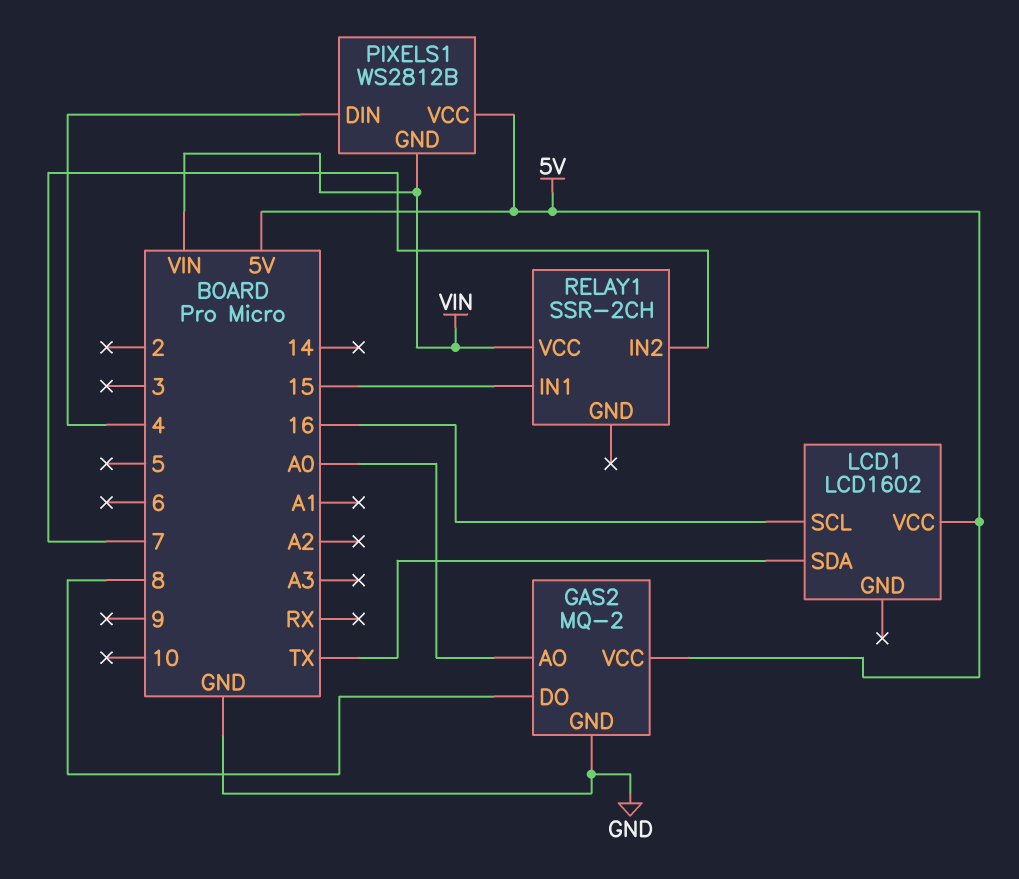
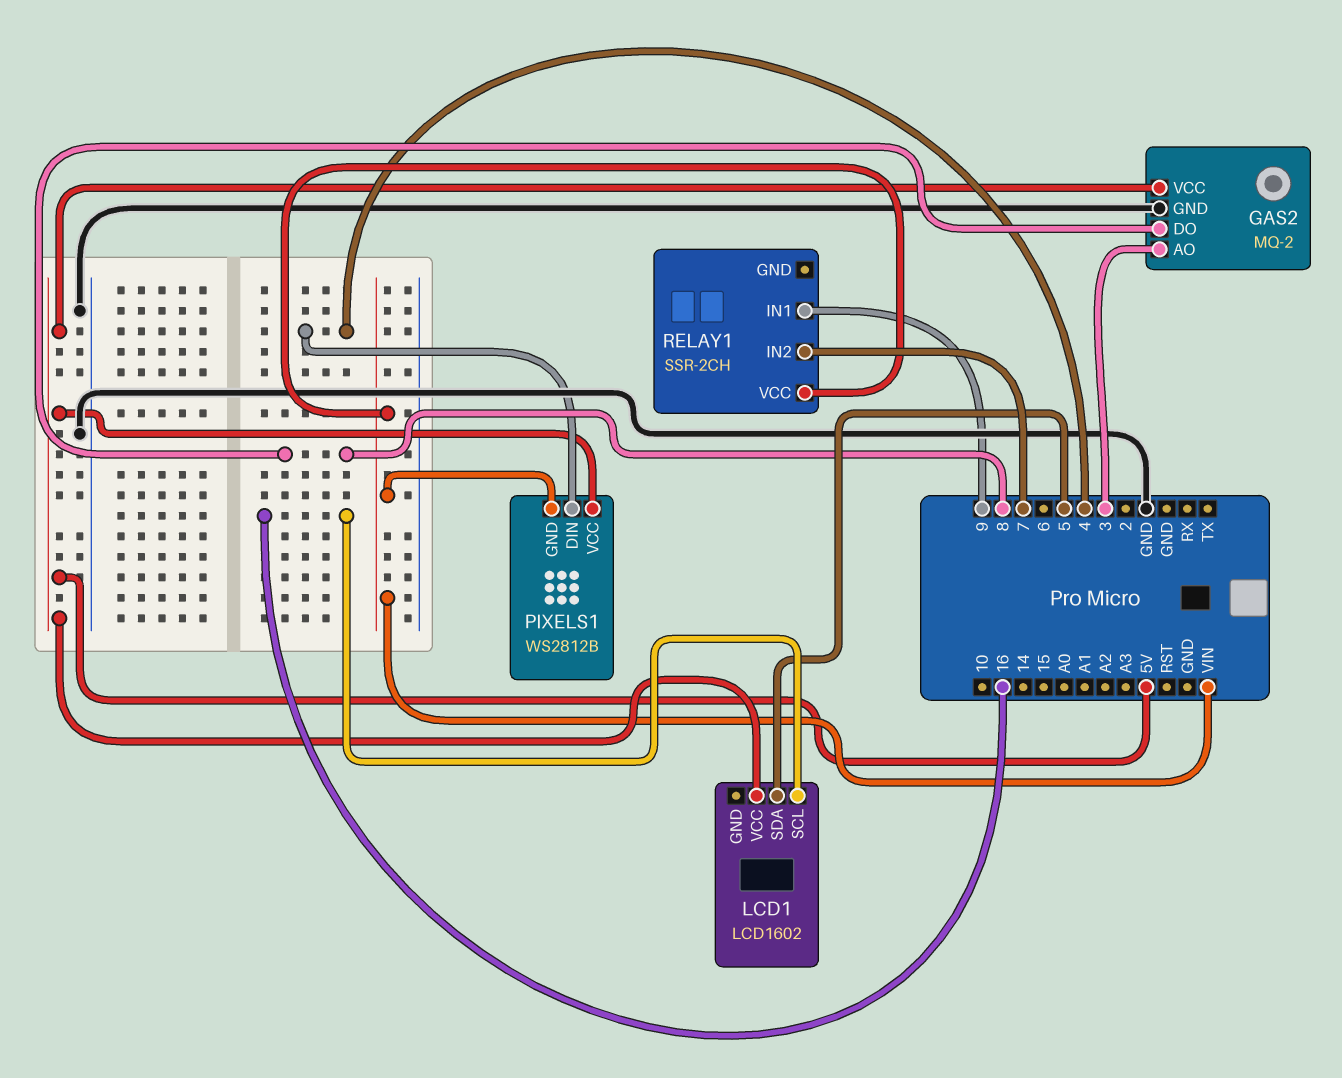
GAS2 pin AO: A0 -> 3
LCD1 pin SDA: TX -> 5
RELAY1 pin IN1: 15 -> 9

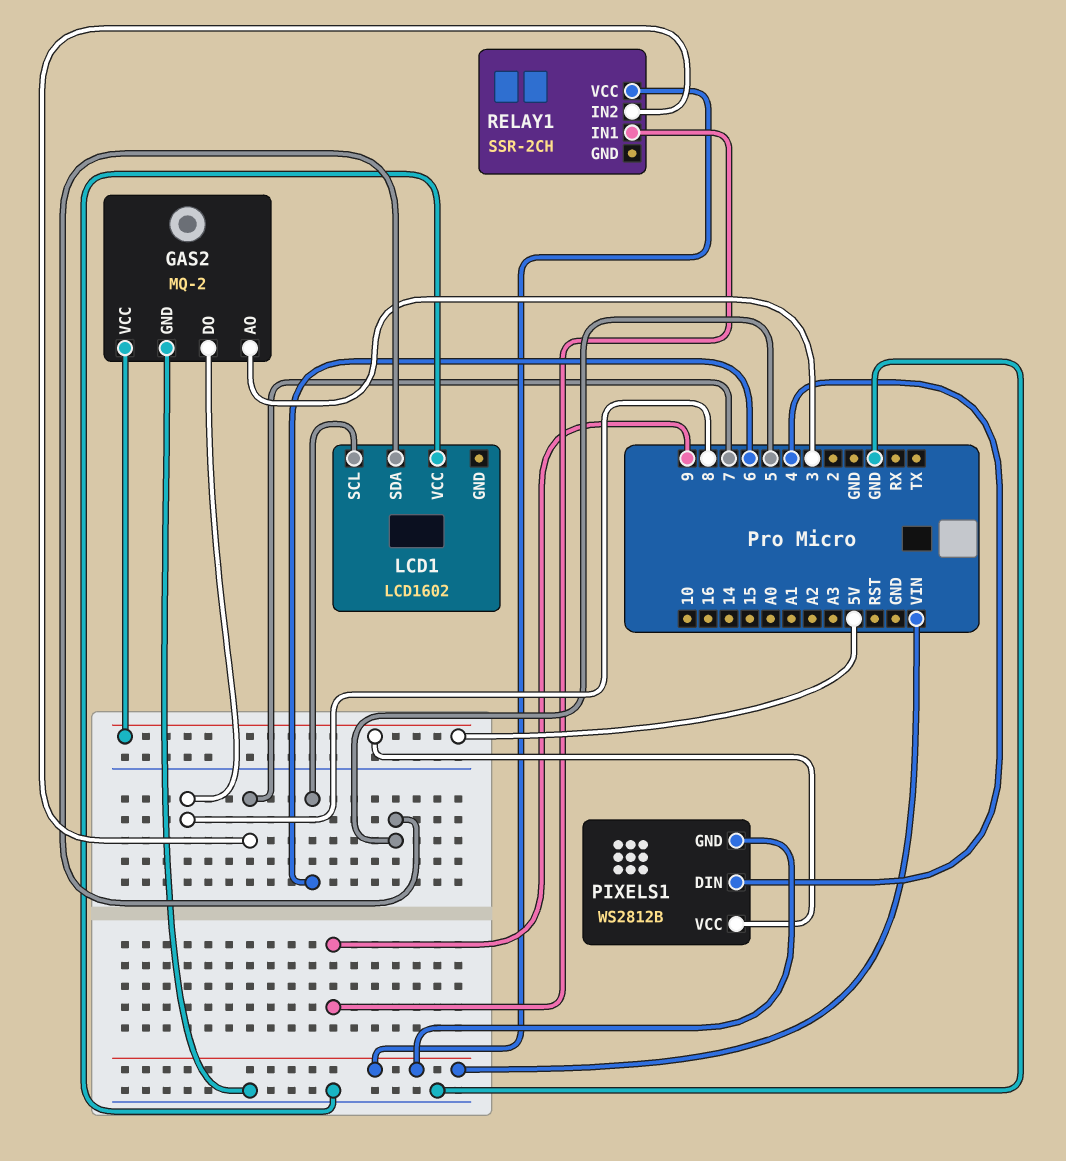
LCD1 pin SCL: 16 -> 6
LCD1 pin VCC: 5V -> GND

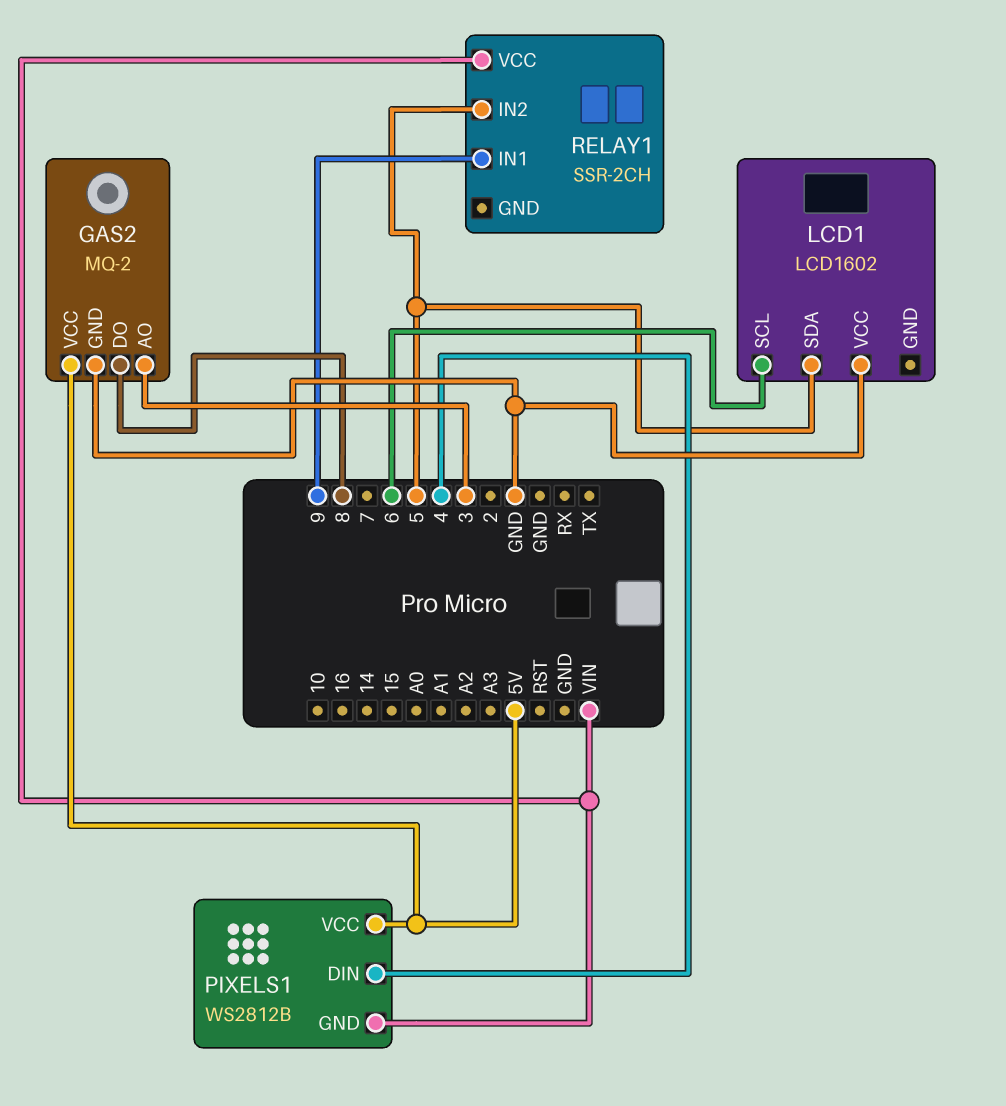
RELAY1 pin IN2: 7 -> 5

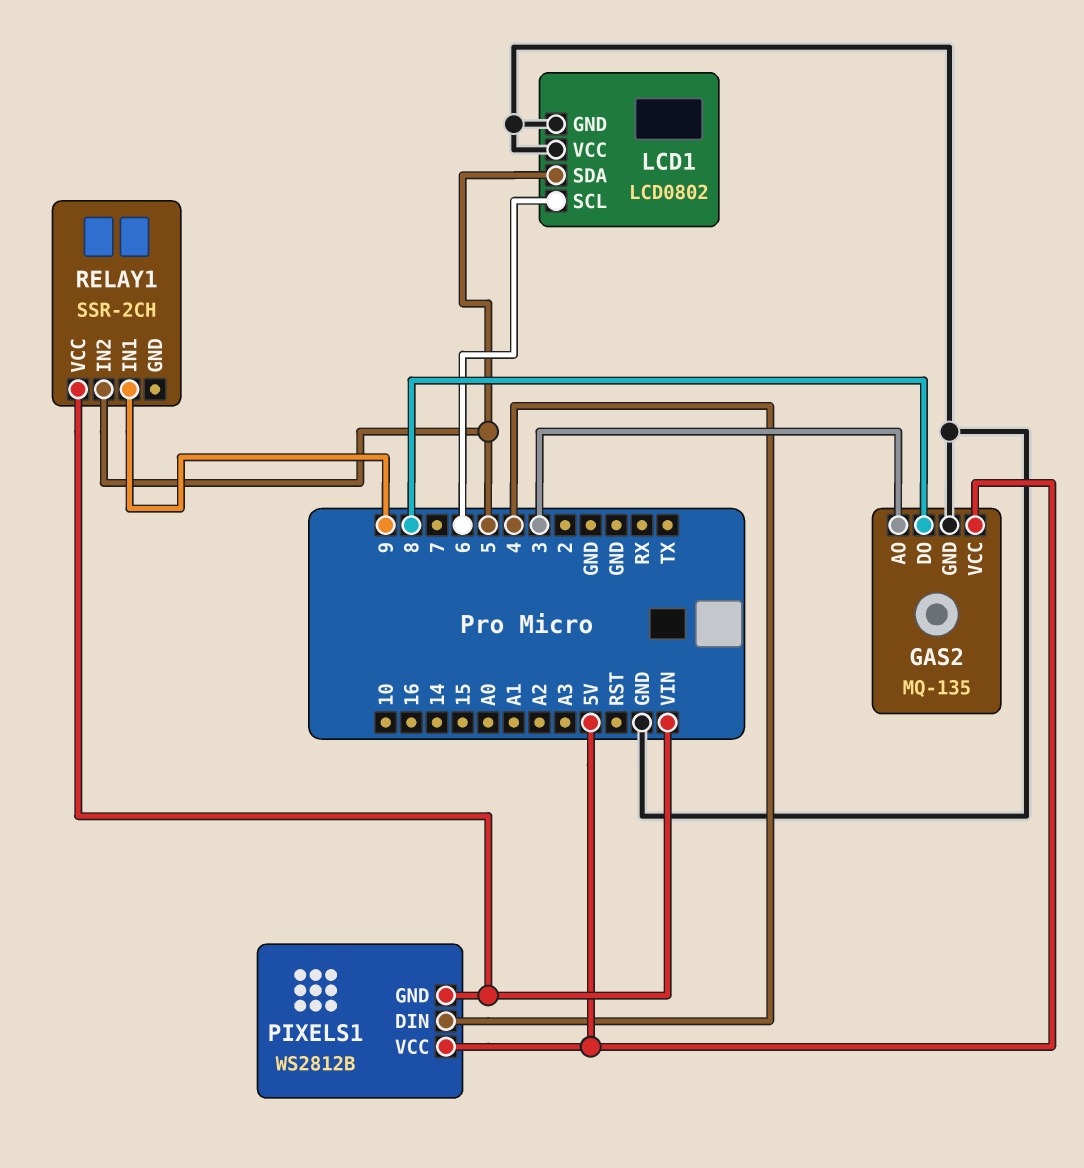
GAS2: MQ-2 -> MQ-135
LCD1: LCD1602 -> LCD0802
LCD1 pin GND: none -> GND

